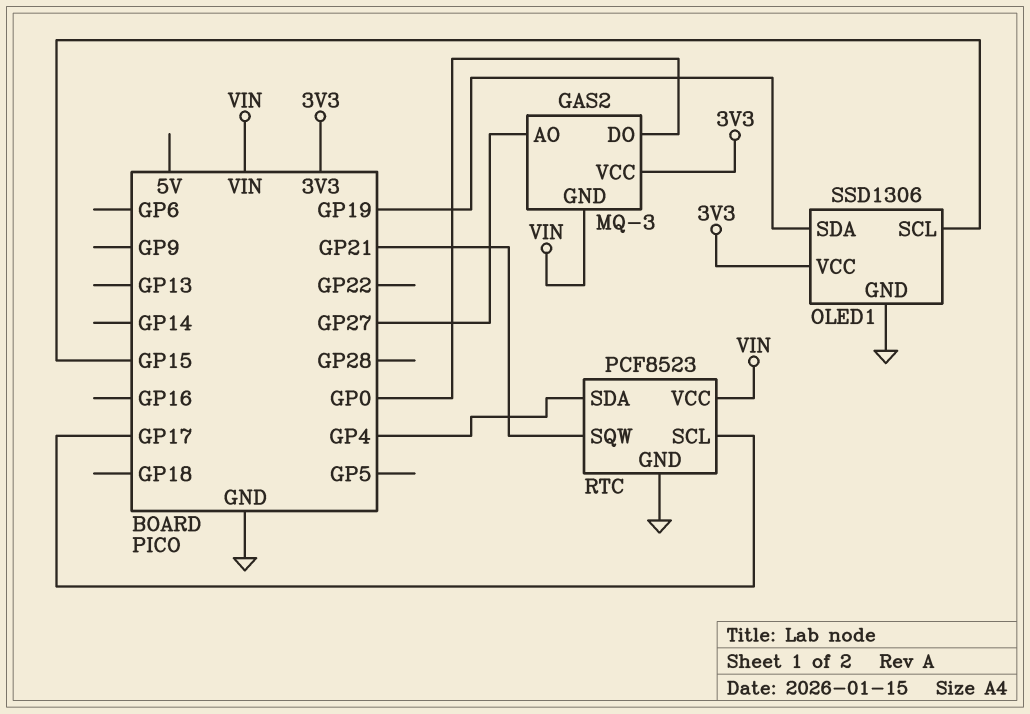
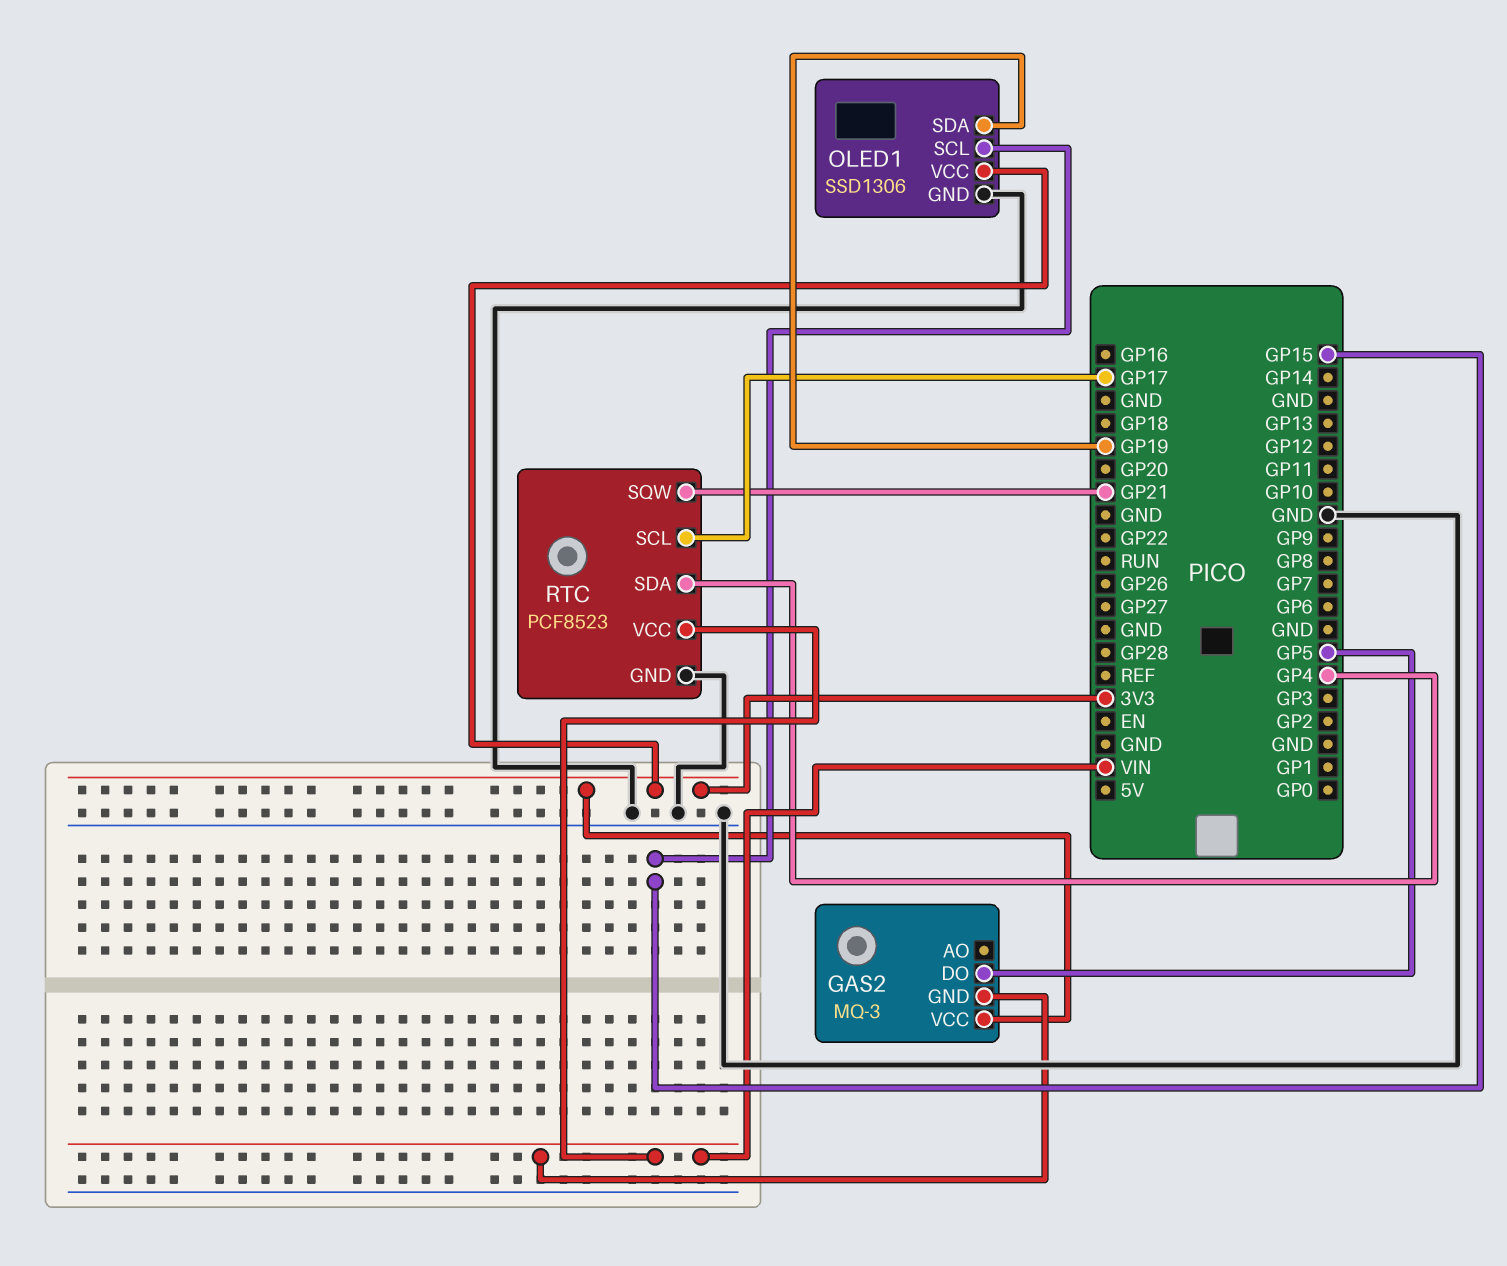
GAS2 pin AO: GP27 -> none
GAS2 pin DO: GP0 -> GP5

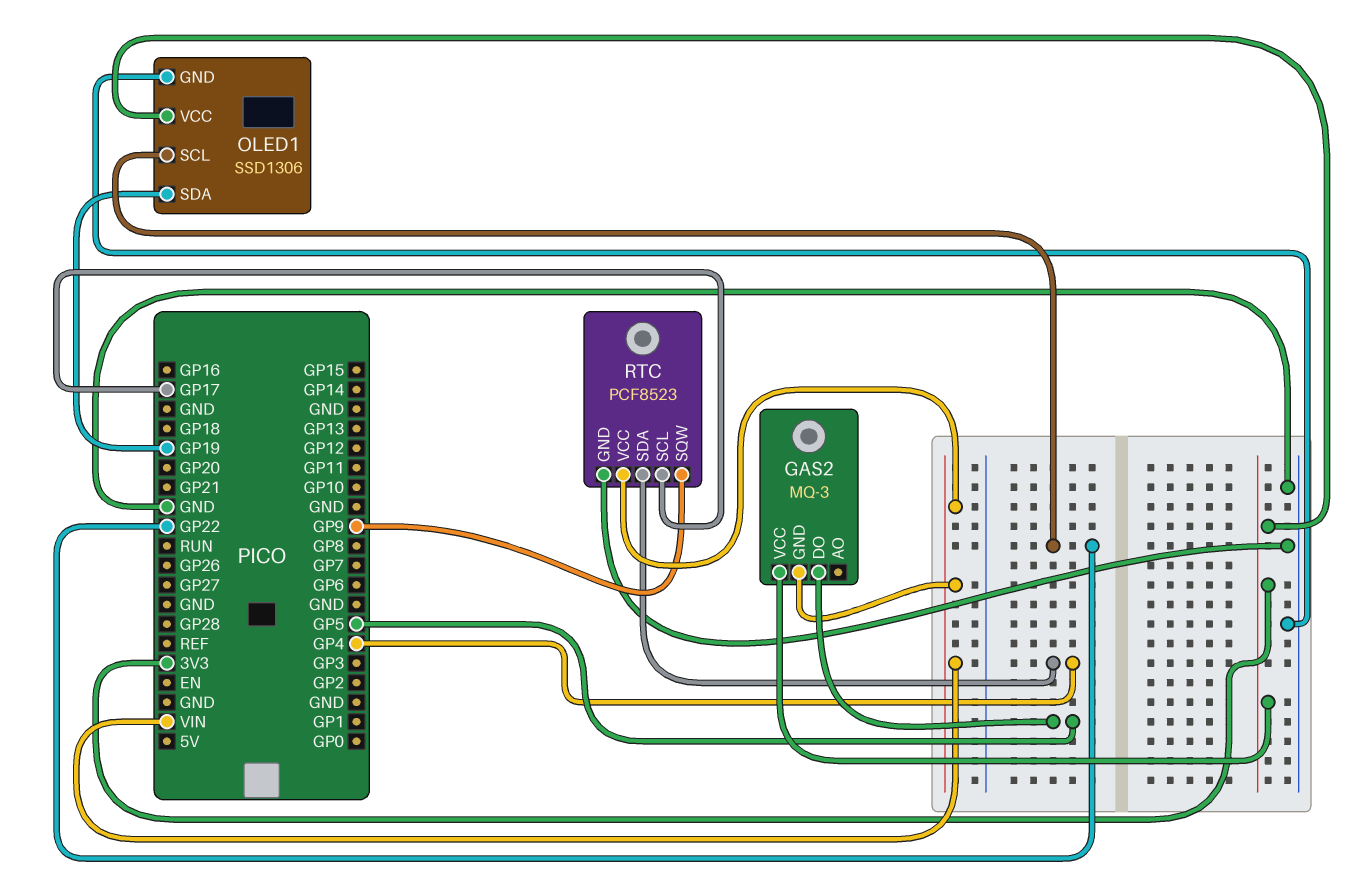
OLED1 pin SCL: GP15 -> GP22
RTC pin SQW: GP21 -> GP9

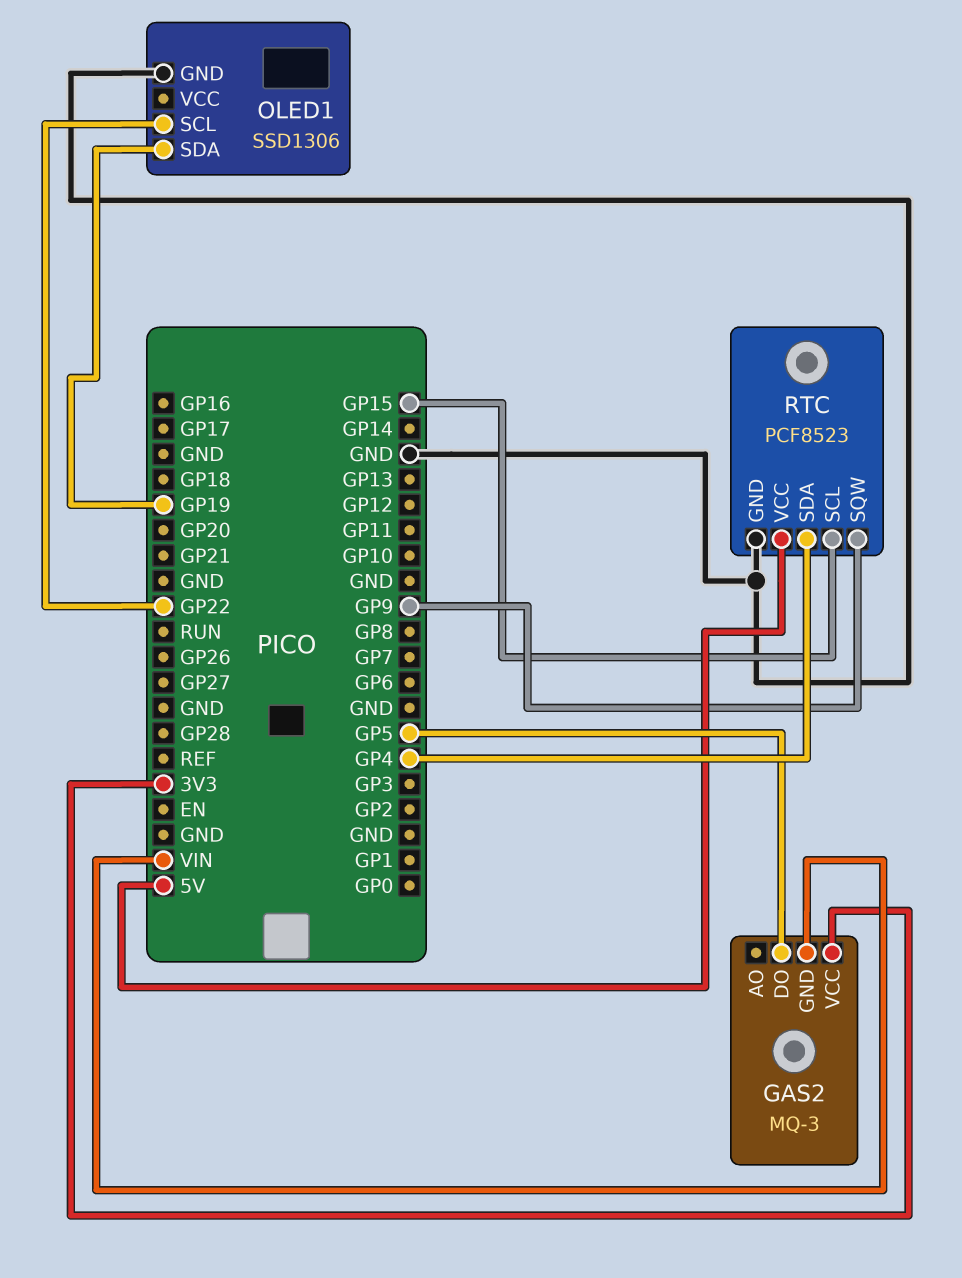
OLED1 pin VCC: 3V3 -> none
RTC pin SCL: GP17 -> GP15
RTC pin VCC: VIN -> 5V

